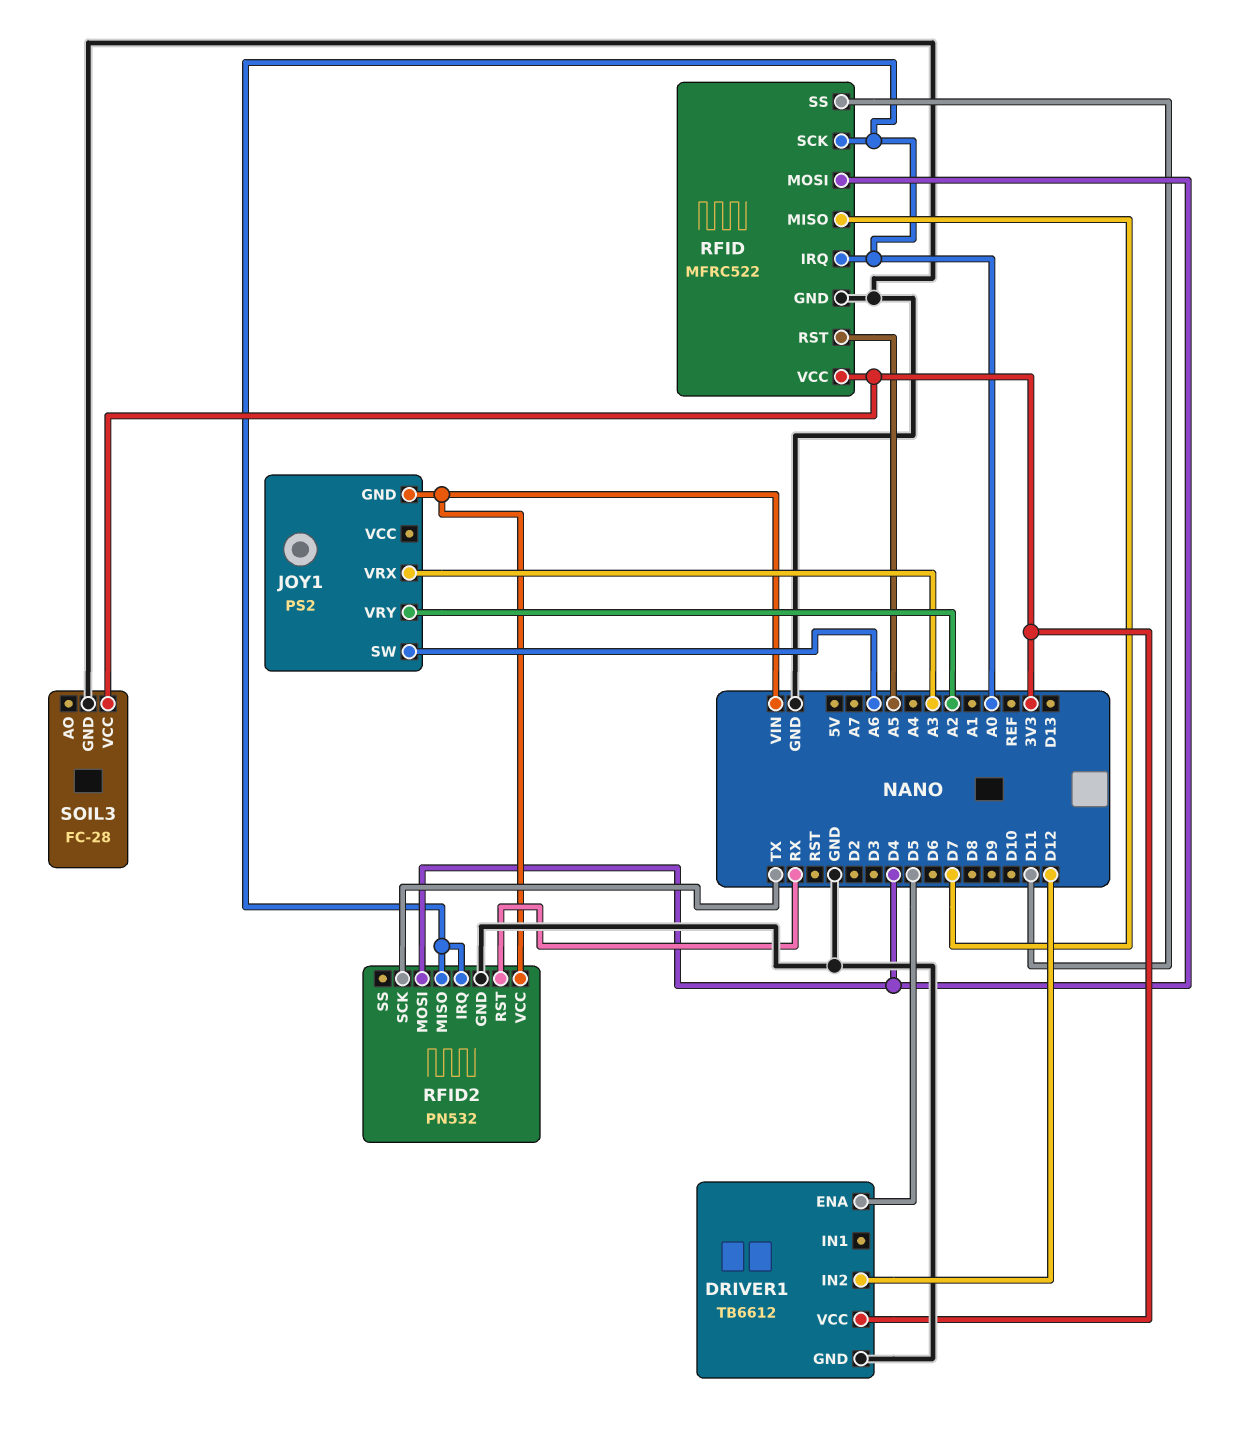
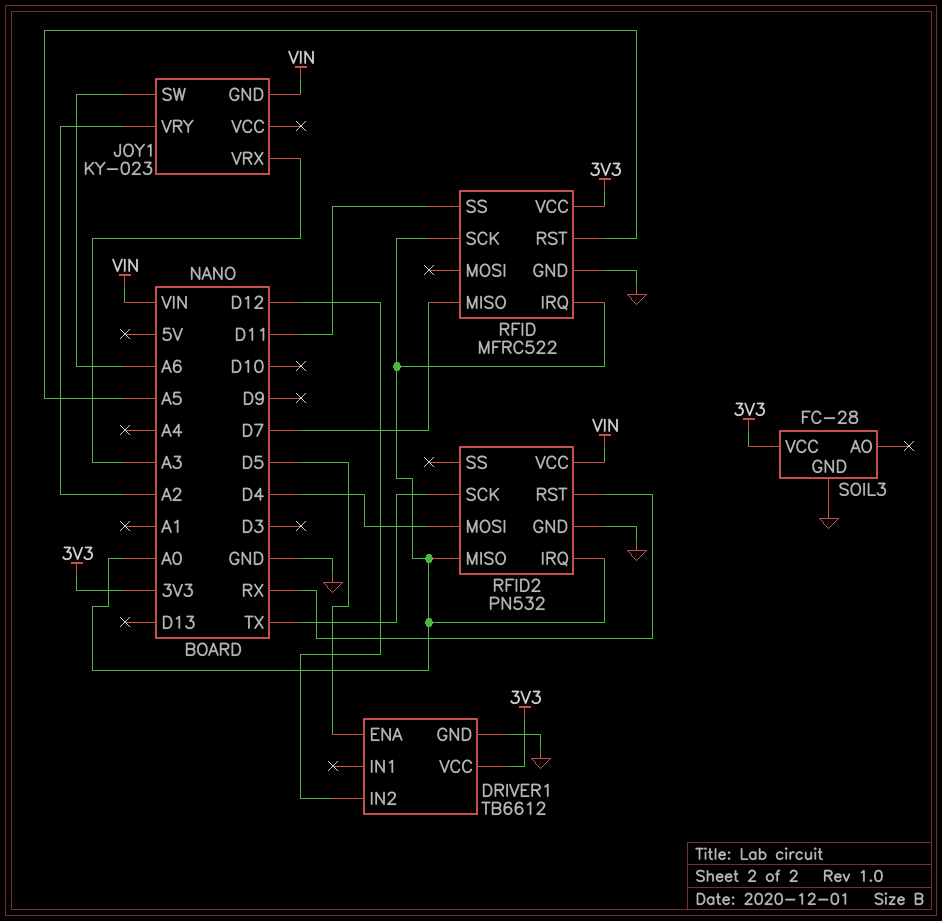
JOY1: PS2 -> KY-023
RFID pin MOSI: D4 -> none

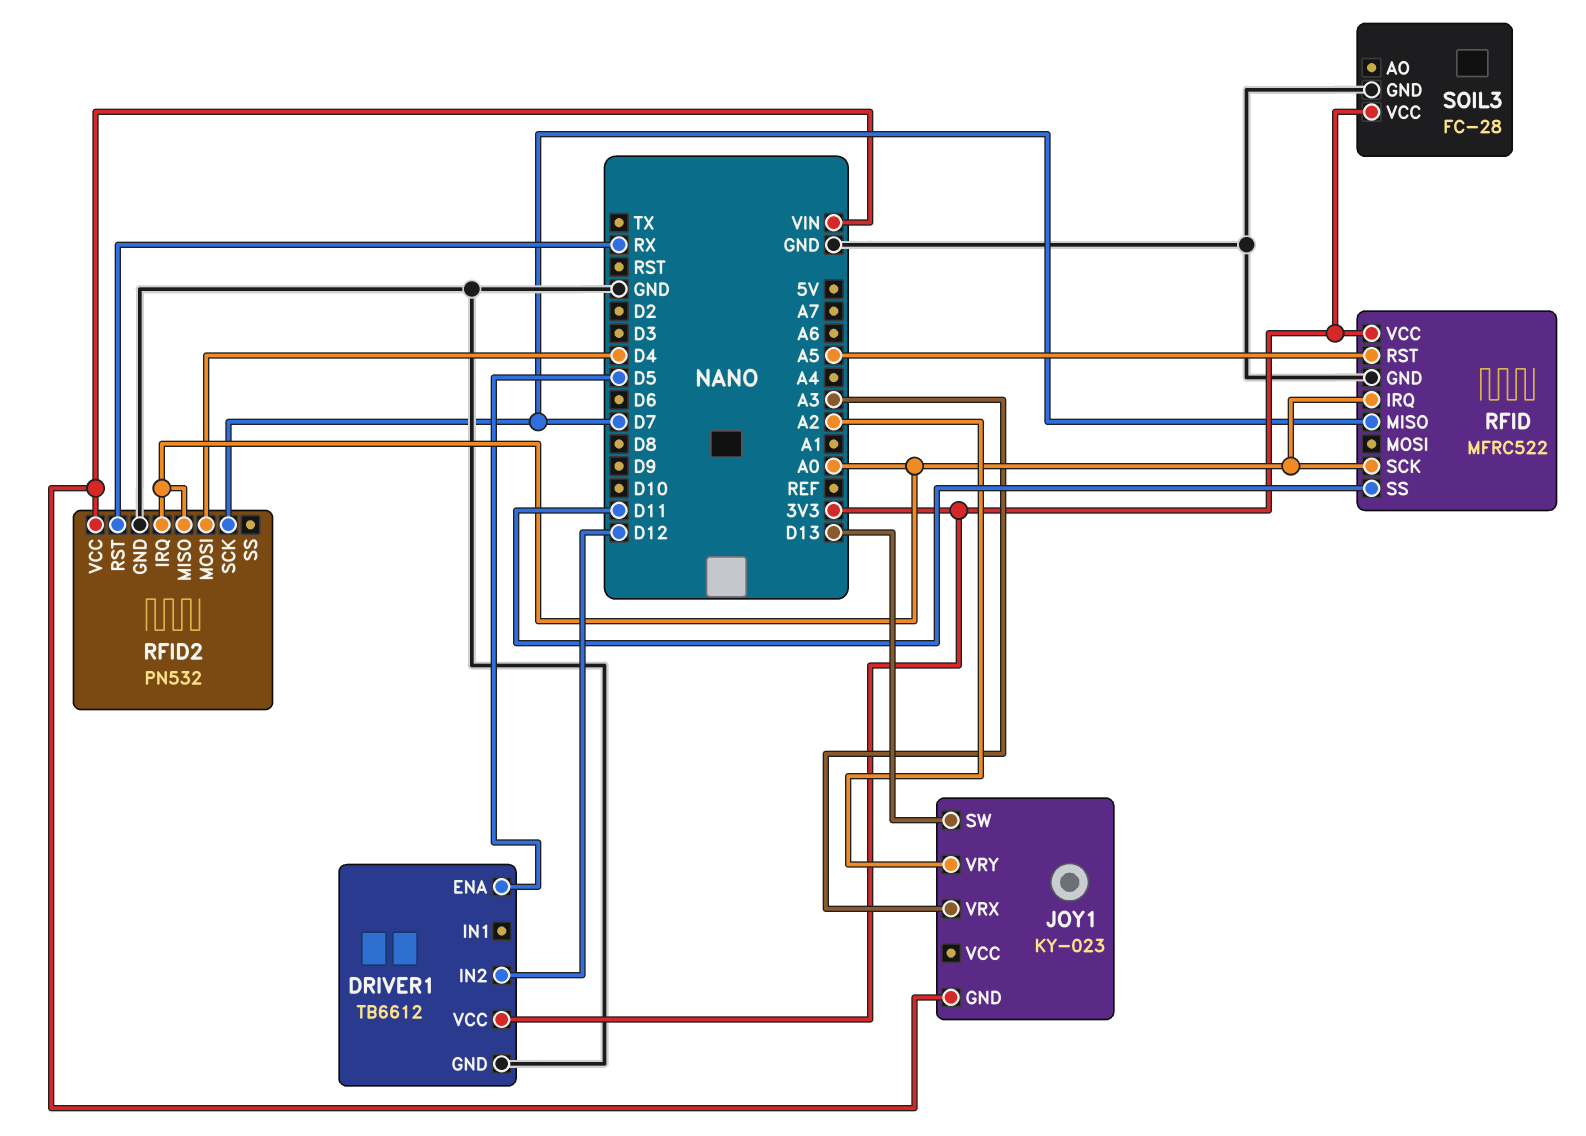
JOY1 pin SW: A6 -> D13
RFID2 pin SCK: TX -> D7

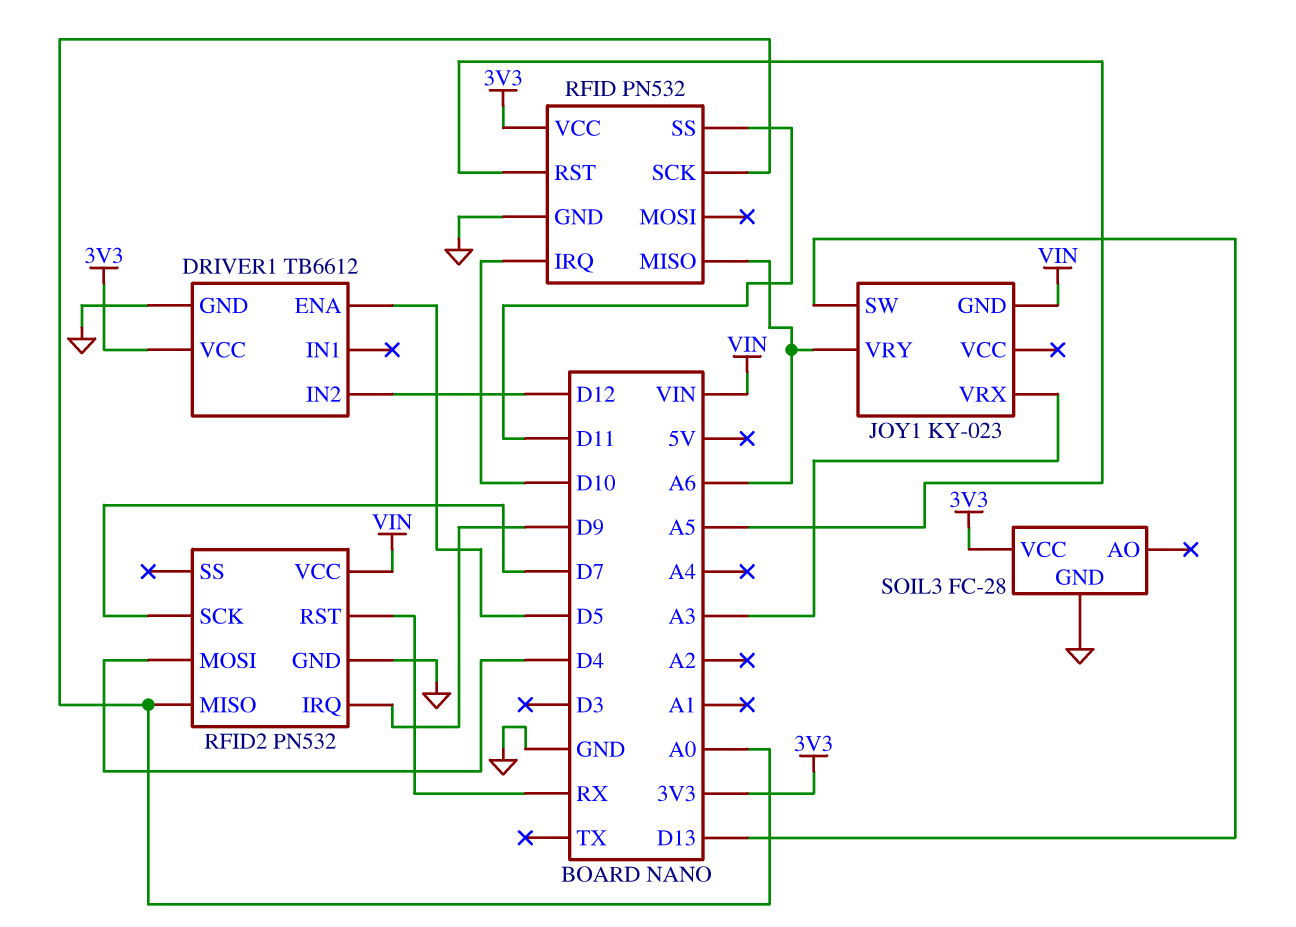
JOY1 pin VRY: A2 -> A6
RFID: MFRC522 -> PN532
RFID pin IRQ: A0 -> D10
RFID pin MISO: D7 -> A6
RFID2 pin IRQ: A0 -> D9

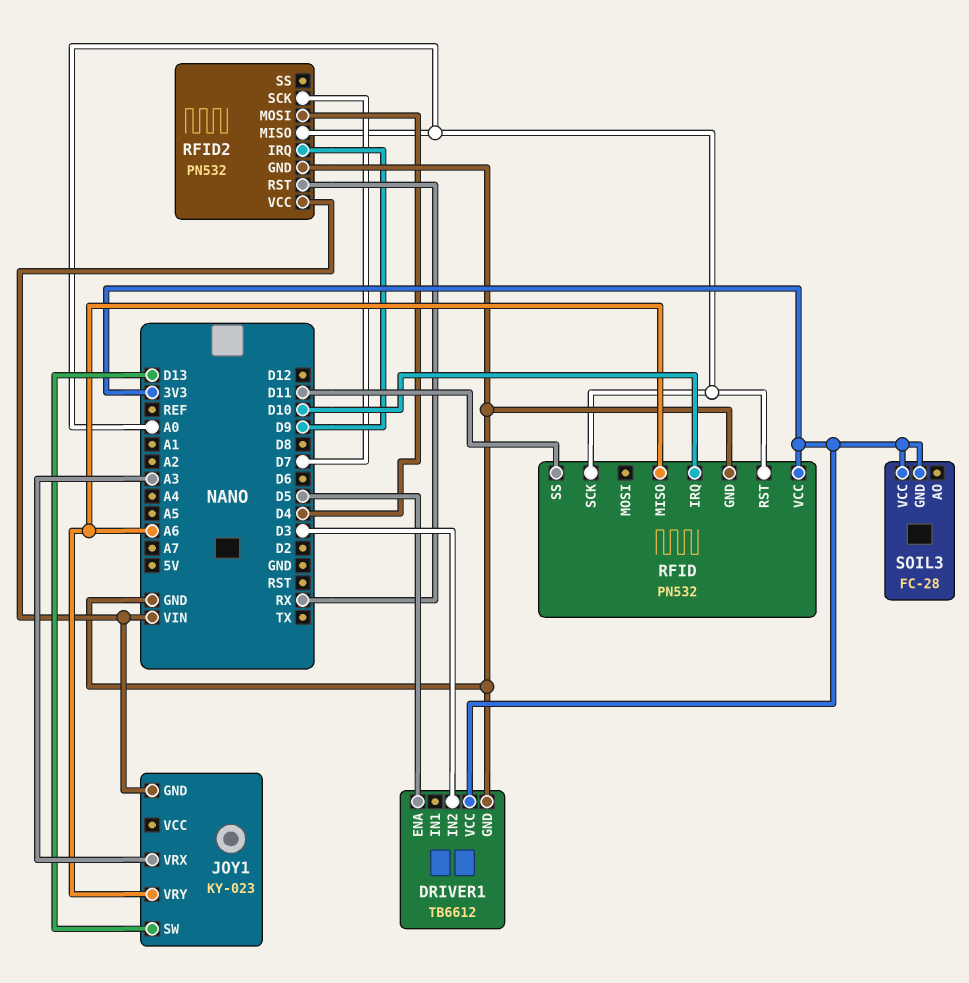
DRIVER1 pin IN2: D12 -> D3
RFID pin RST: A5 -> A0
SOIL3 pin GND: GND -> 3V3

